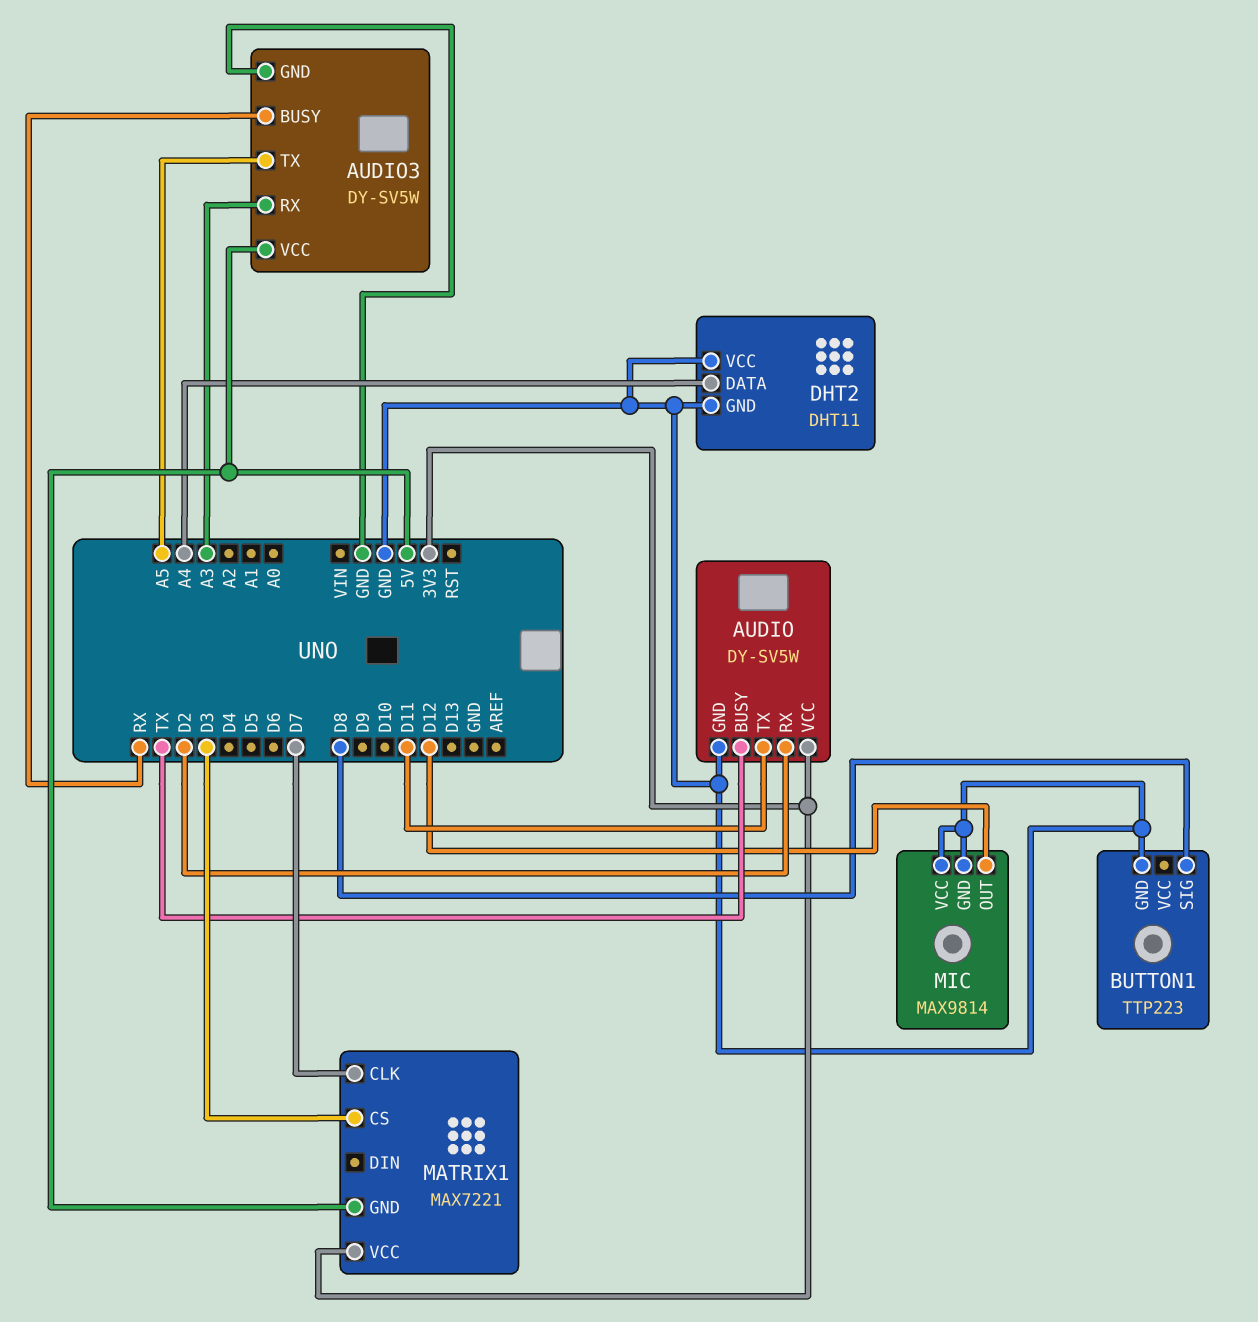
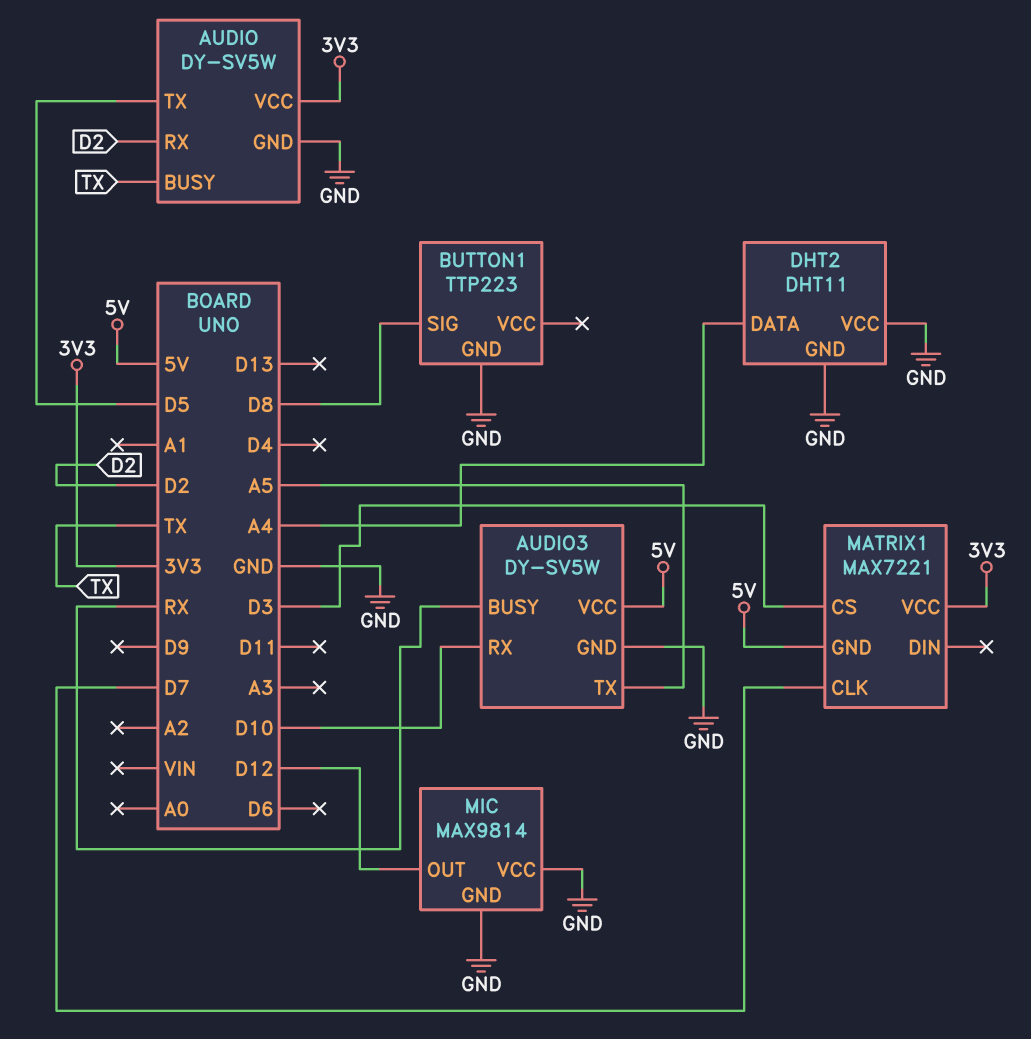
AUDIO pin TX: D11 -> D5
AUDIO3 pin RX: A3 -> D10

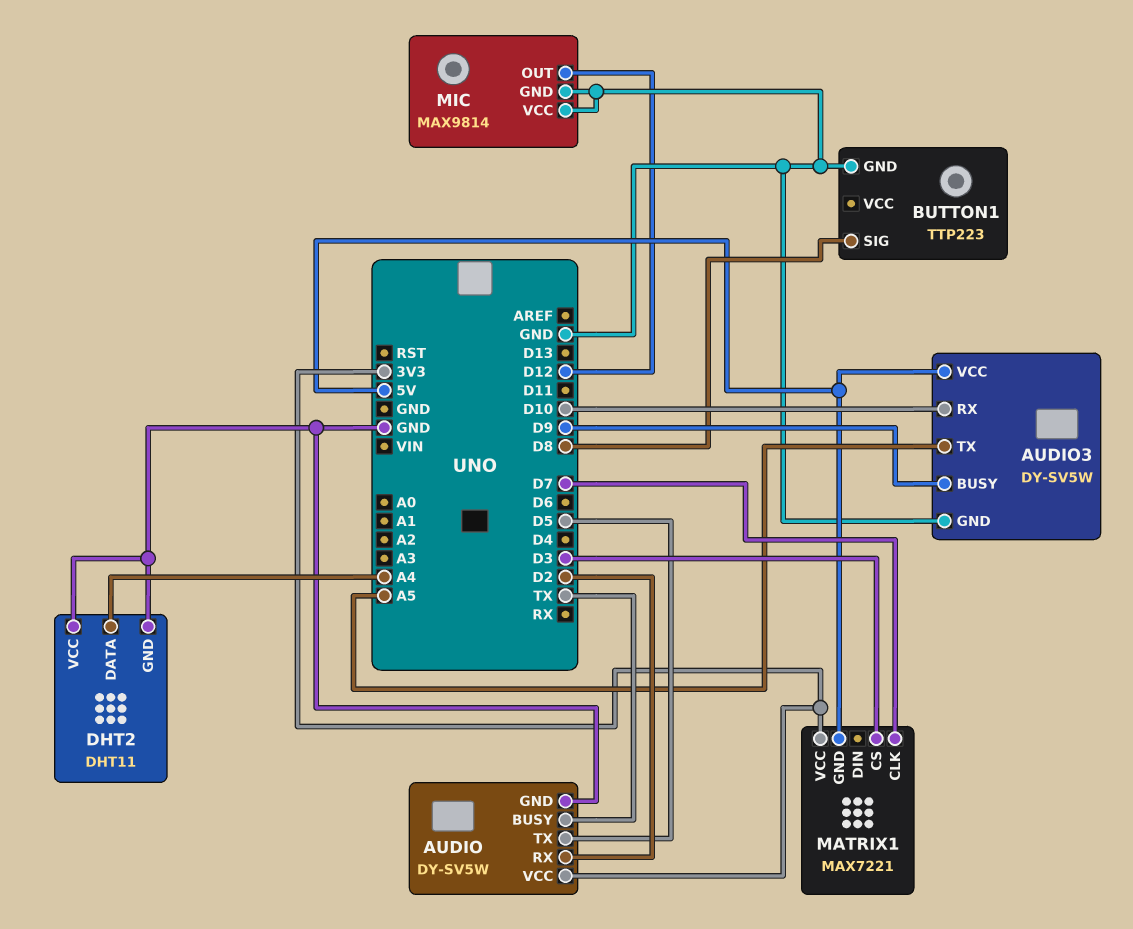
AUDIO3 pin BUSY: RX -> D9

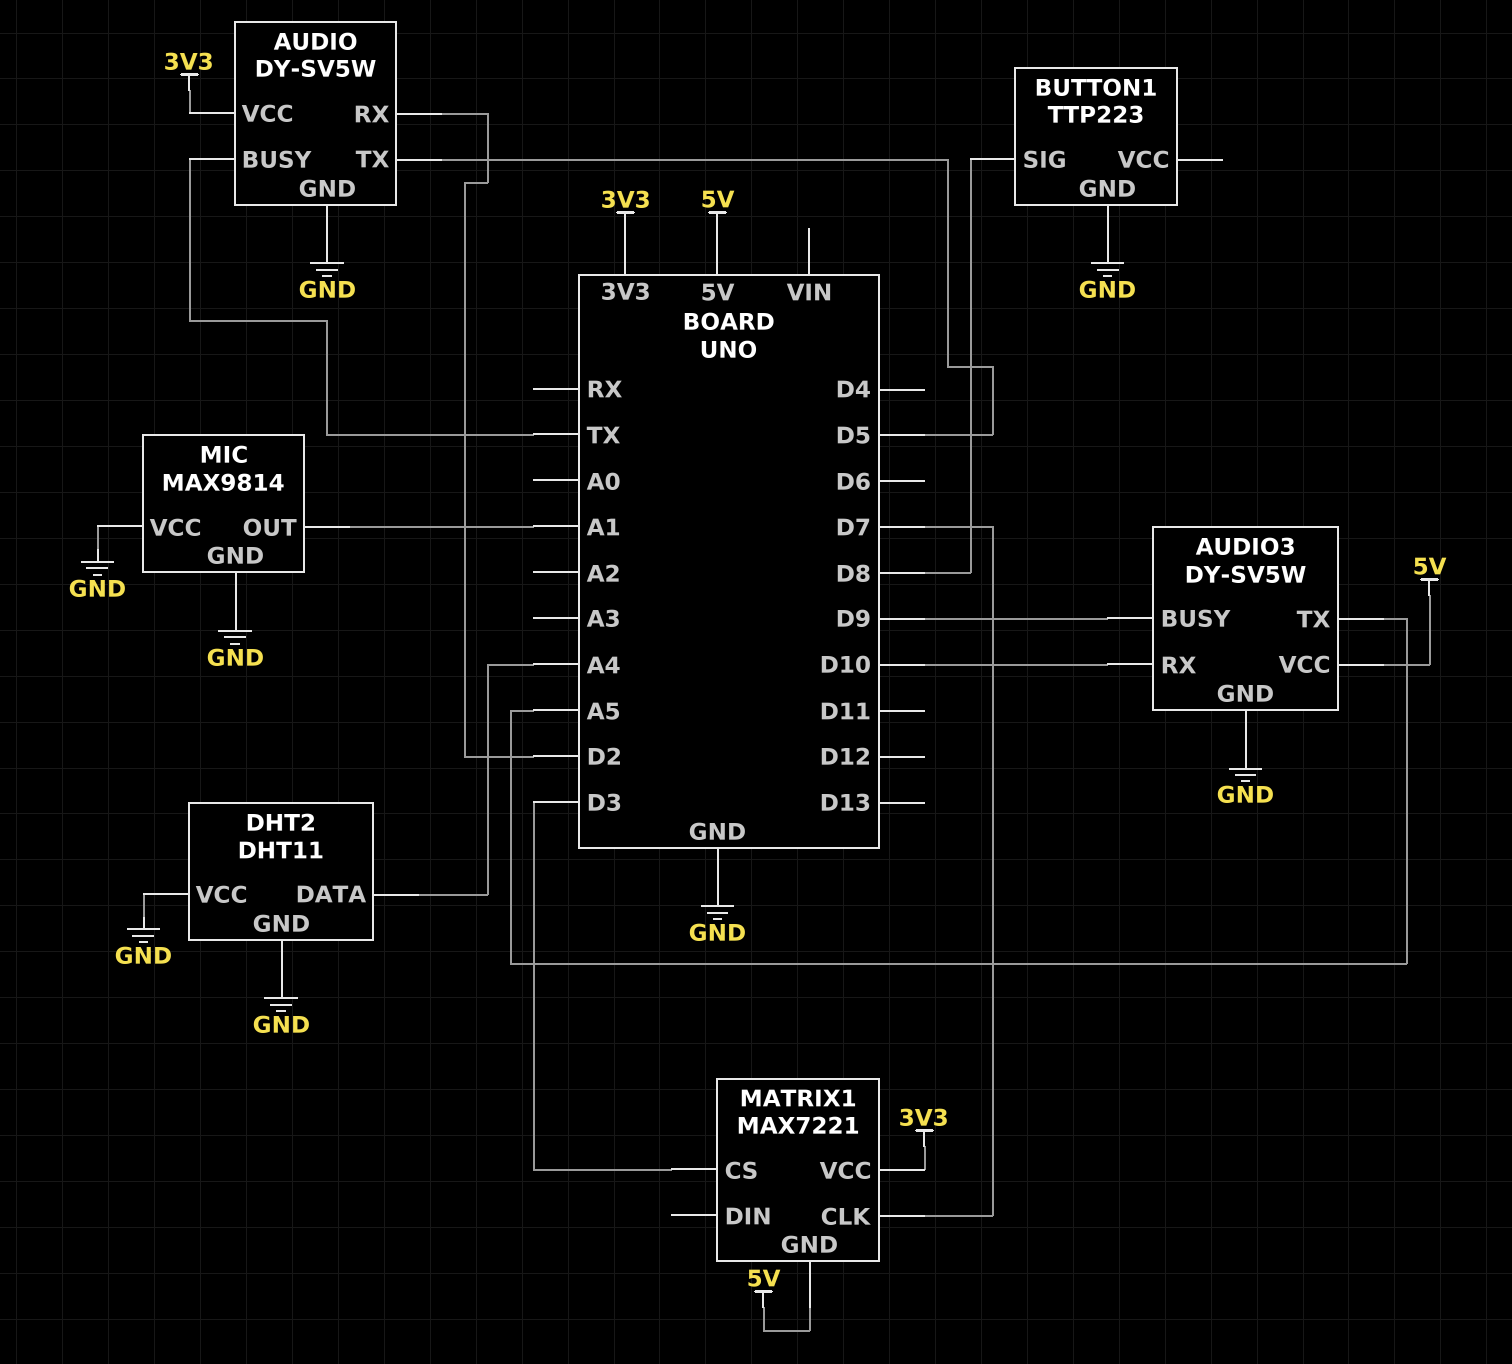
MIC pin OUT: D12 -> A1

